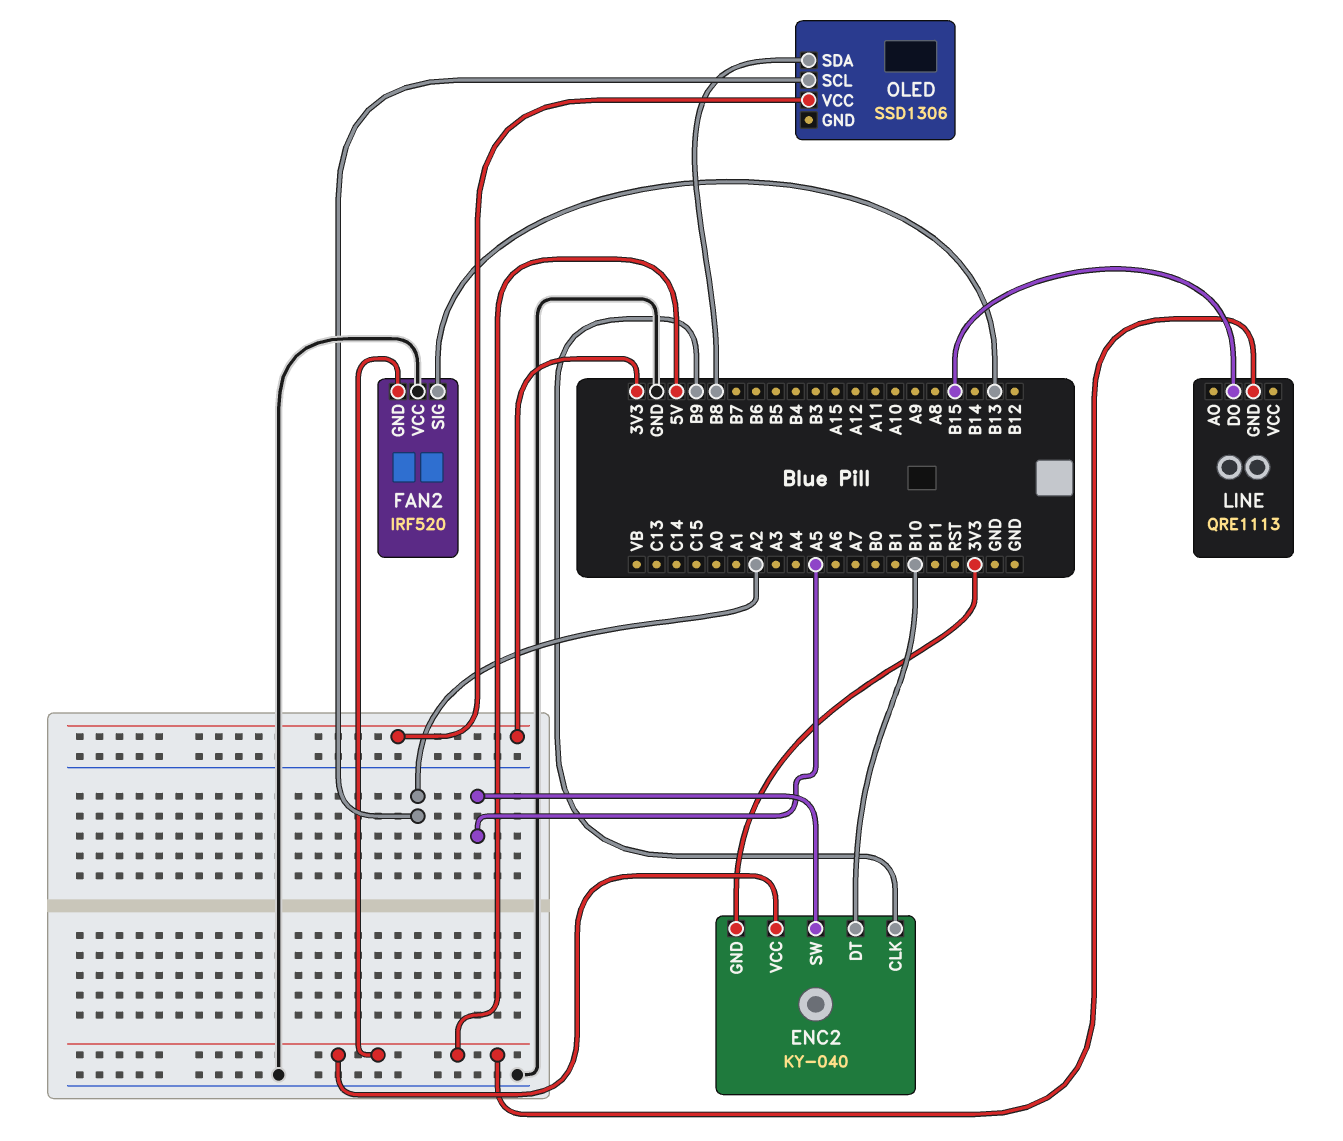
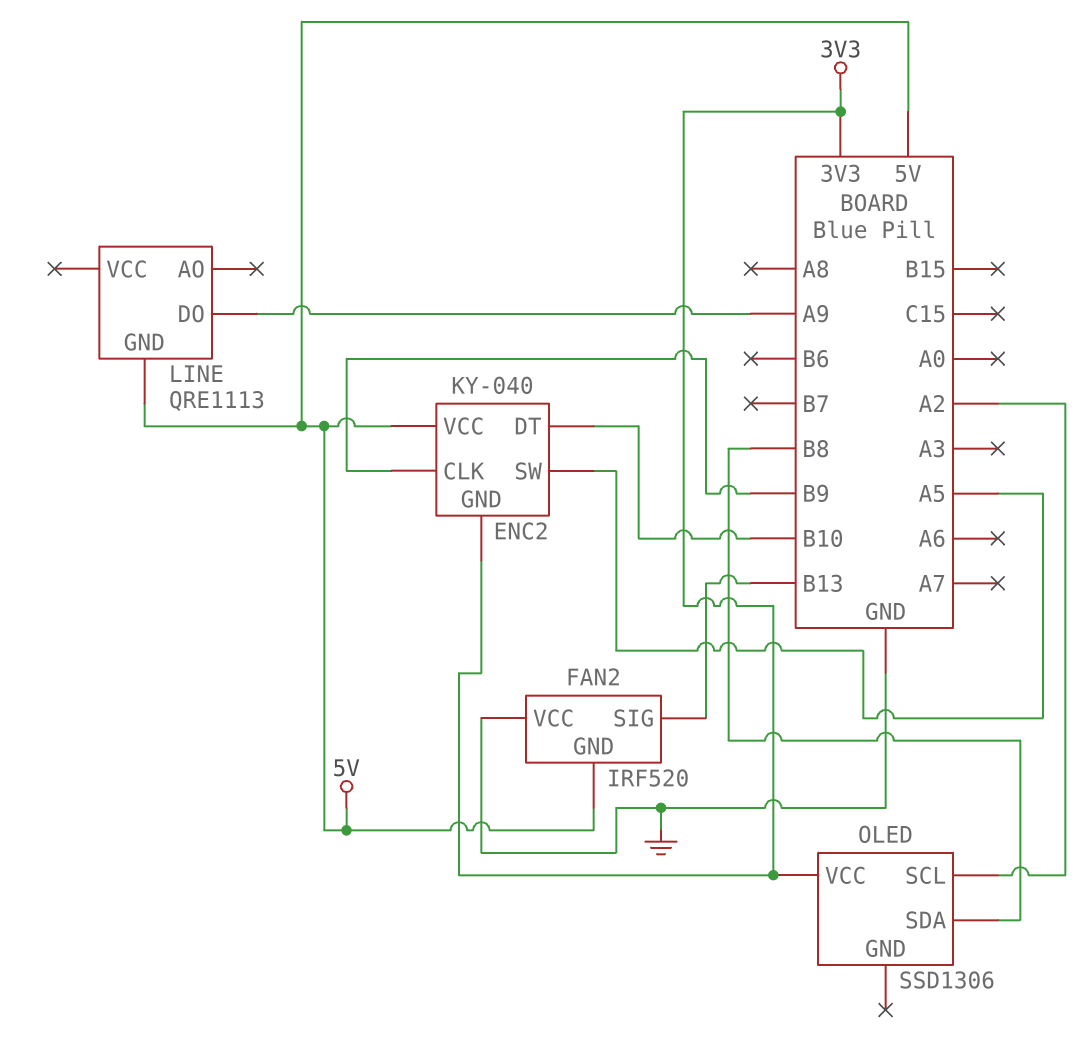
LINE pin DO: B15 -> A9

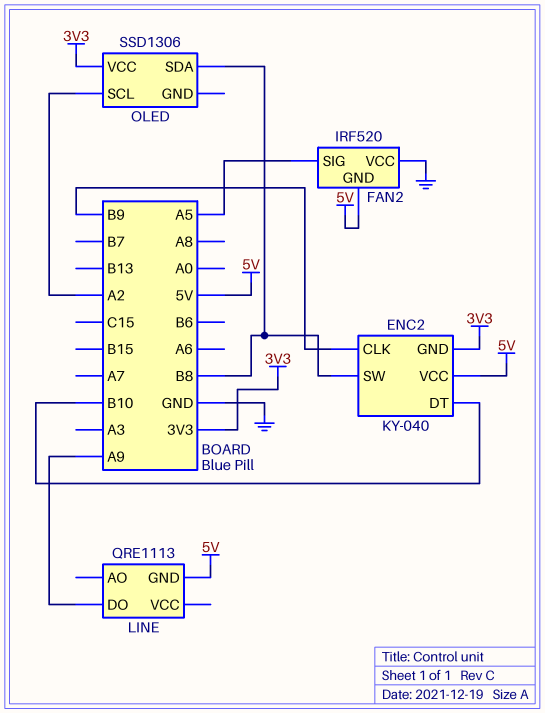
ENC2 pin SW: A5 -> B8
FAN2 pin SIG: B13 -> A5

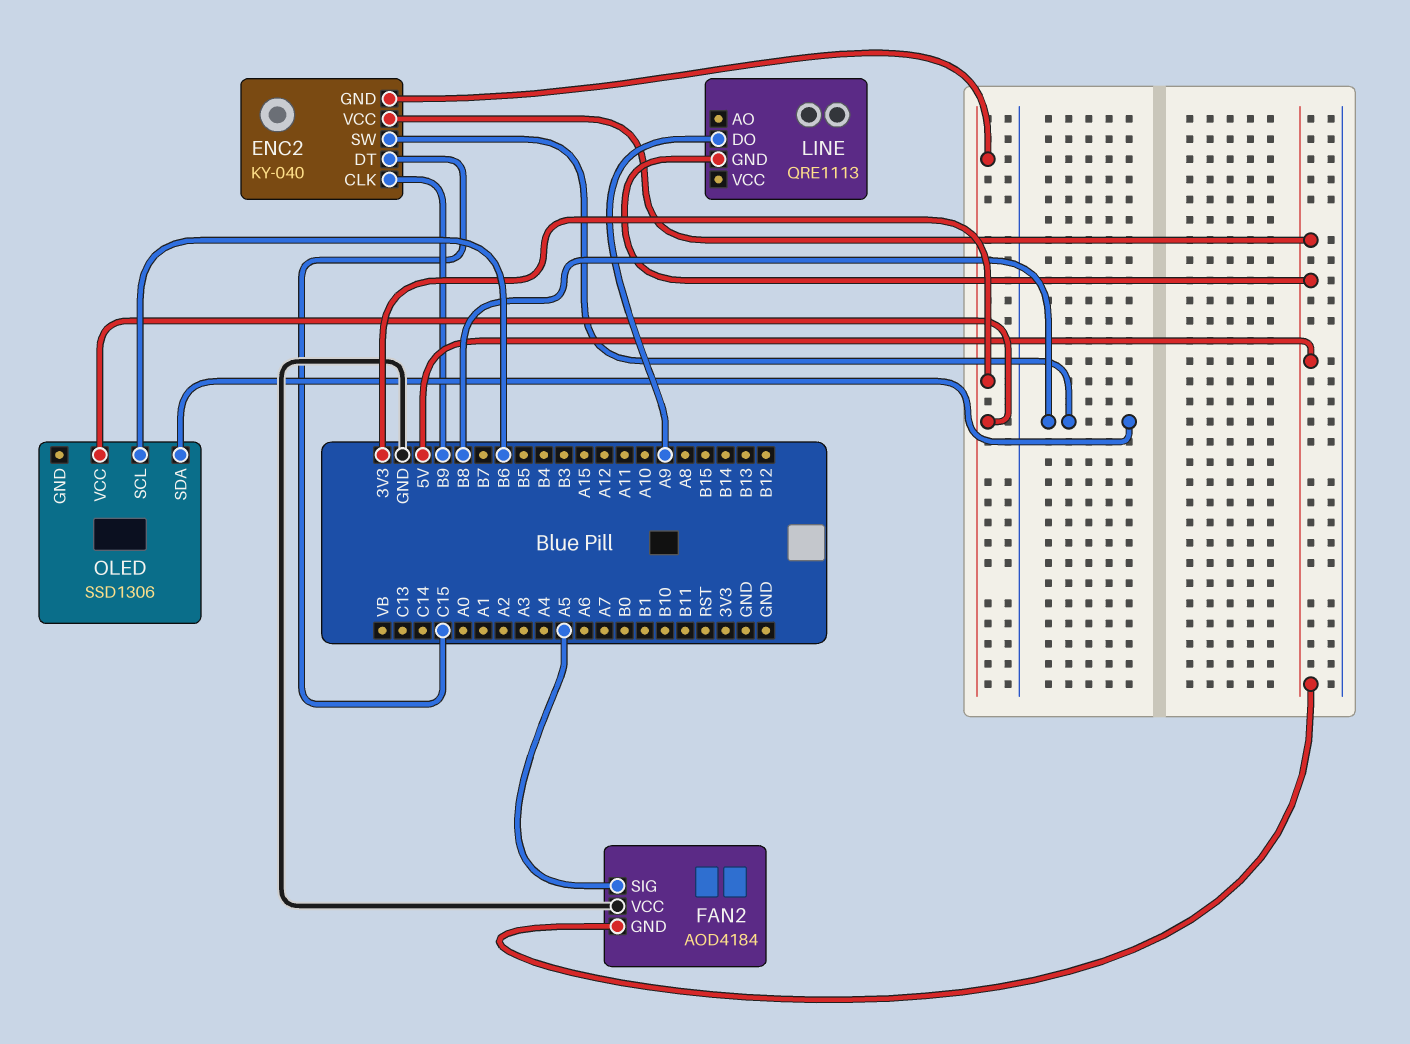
ENC2 pin DT: B10 -> C15
FAN2: IRF520 -> AOD4184
OLED pin SCL: A2 -> B6

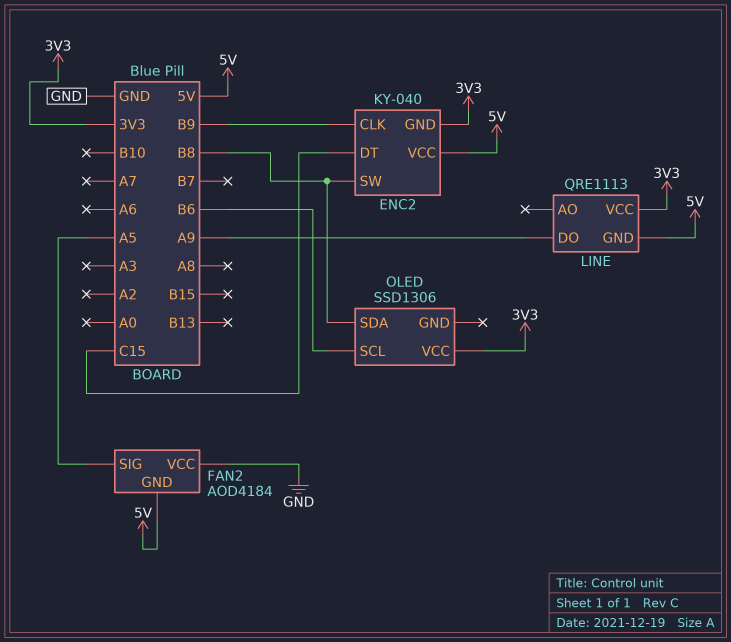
LINE pin VCC: none -> 3V3

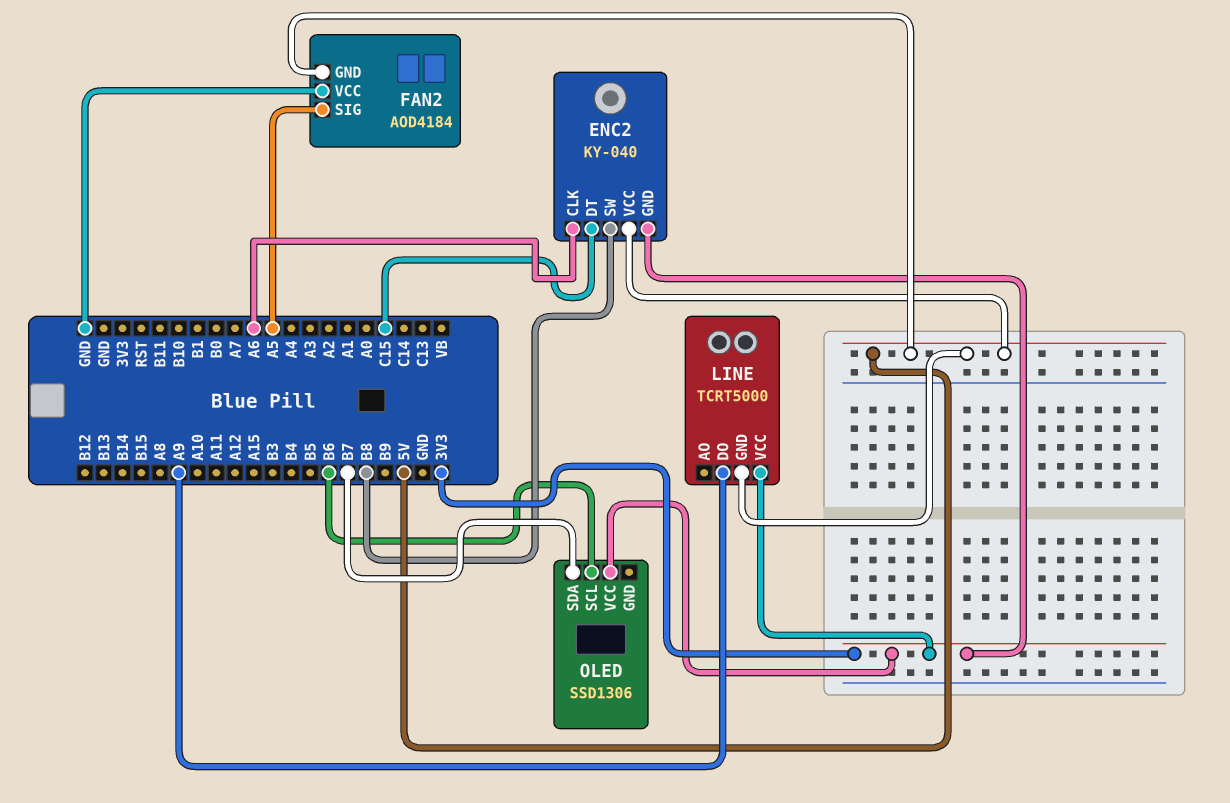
ENC2 pin CLK: B9 -> A6
LINE: QRE1113 -> TCRT5000
OLED pin SDA: B8 -> B7

